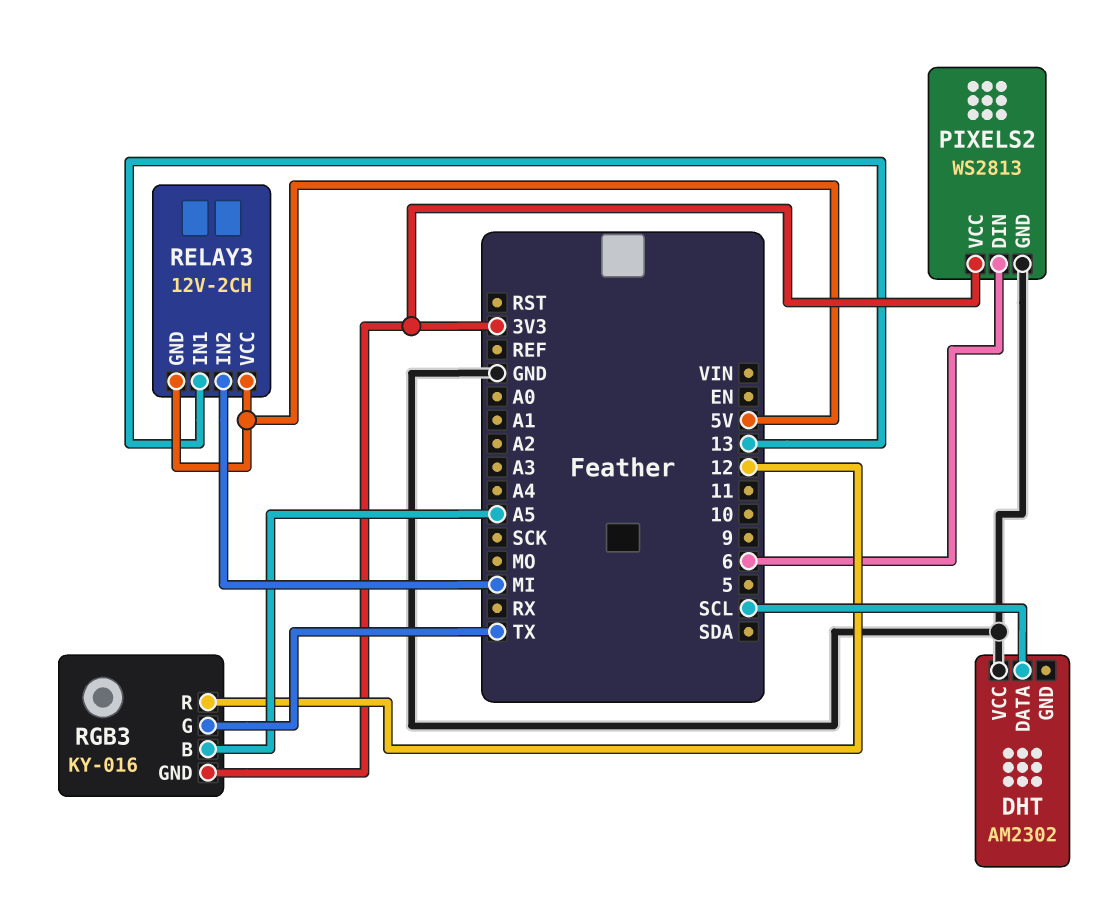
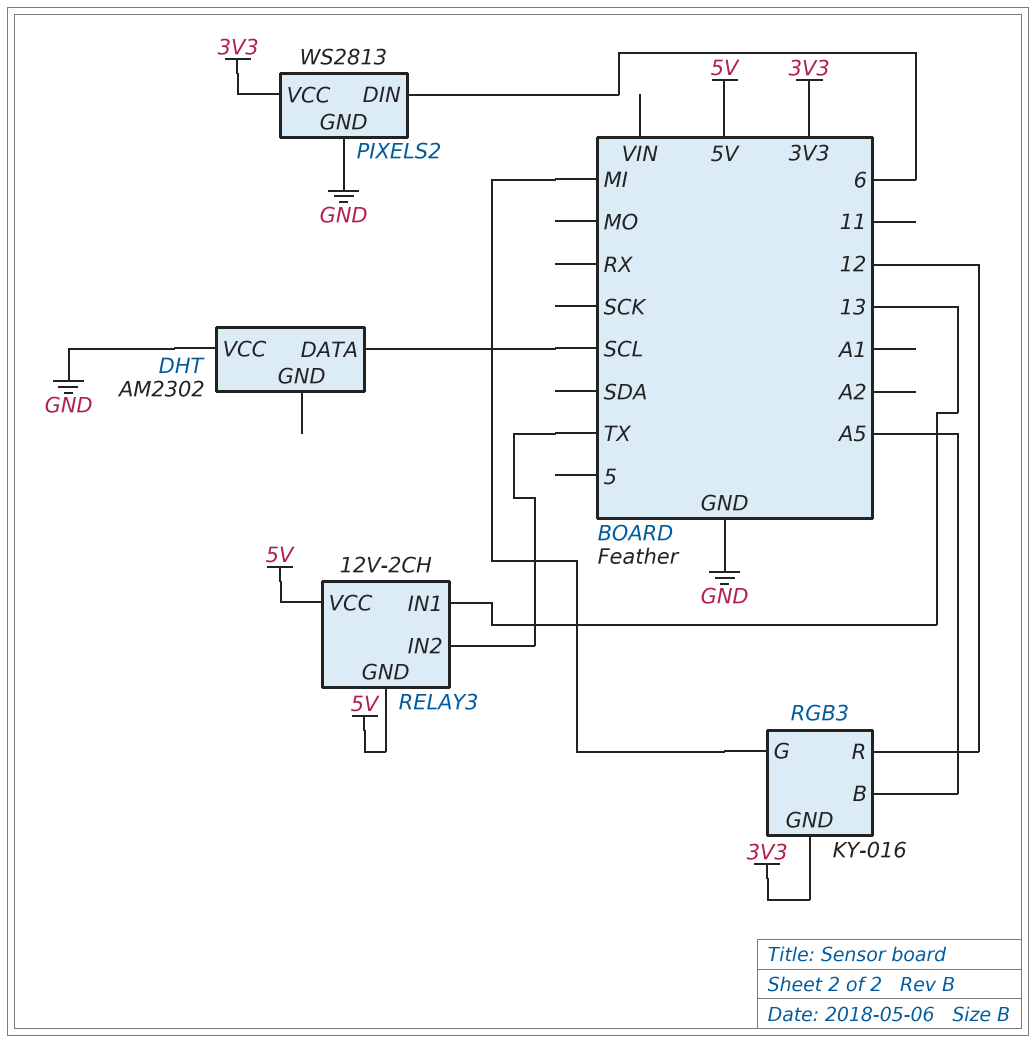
RELAY3 pin IN2: MI -> TX
RGB3 pin G: TX -> MI

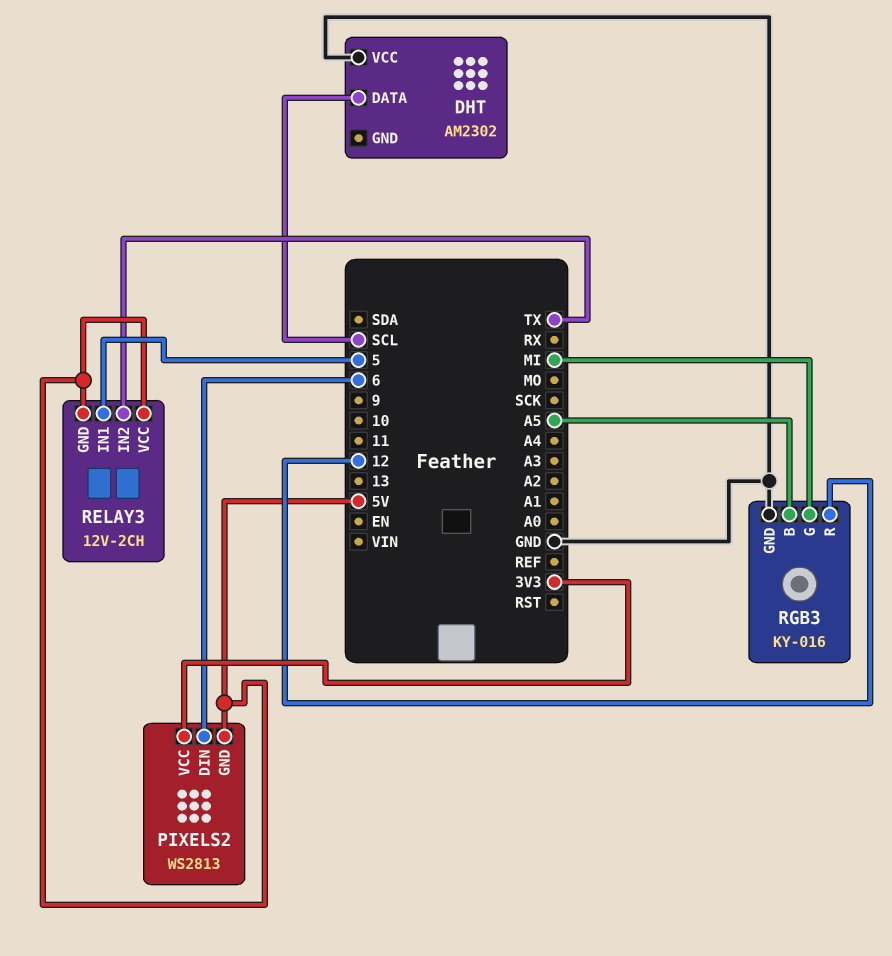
PIXELS2 pin GND: GND -> 5V
RELAY3 pin IN1: 13 -> 5
RGB3 pin GND: 3V3 -> GND

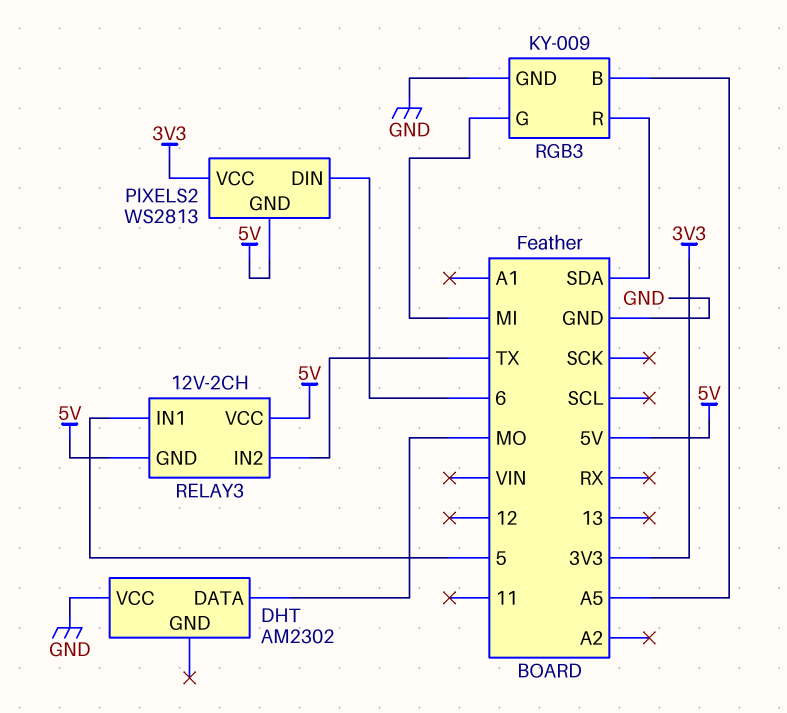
DHT pin DATA: SCL -> MO
RGB3: KY-016 -> KY-009
RGB3 pin R: 12 -> SDA

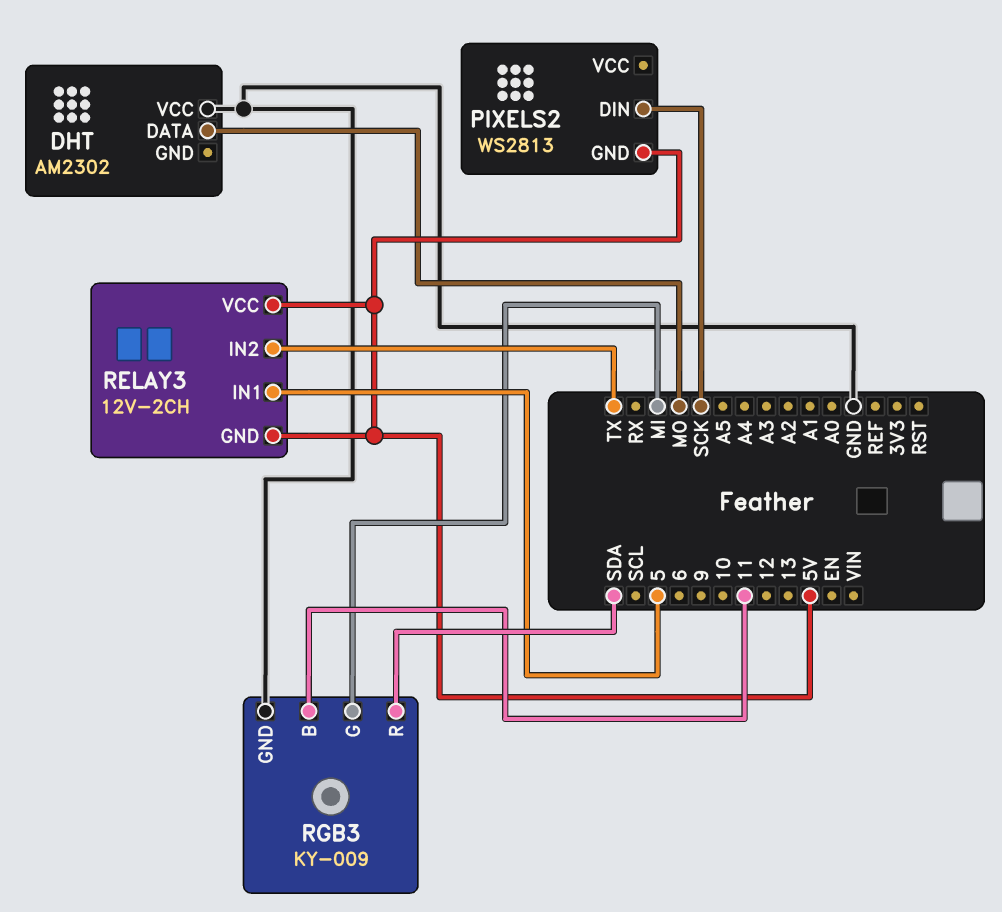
PIXELS2 pin DIN: 6 -> SCK
PIXELS2 pin VCC: 3V3 -> none
RGB3 pin B: A5 -> 11

